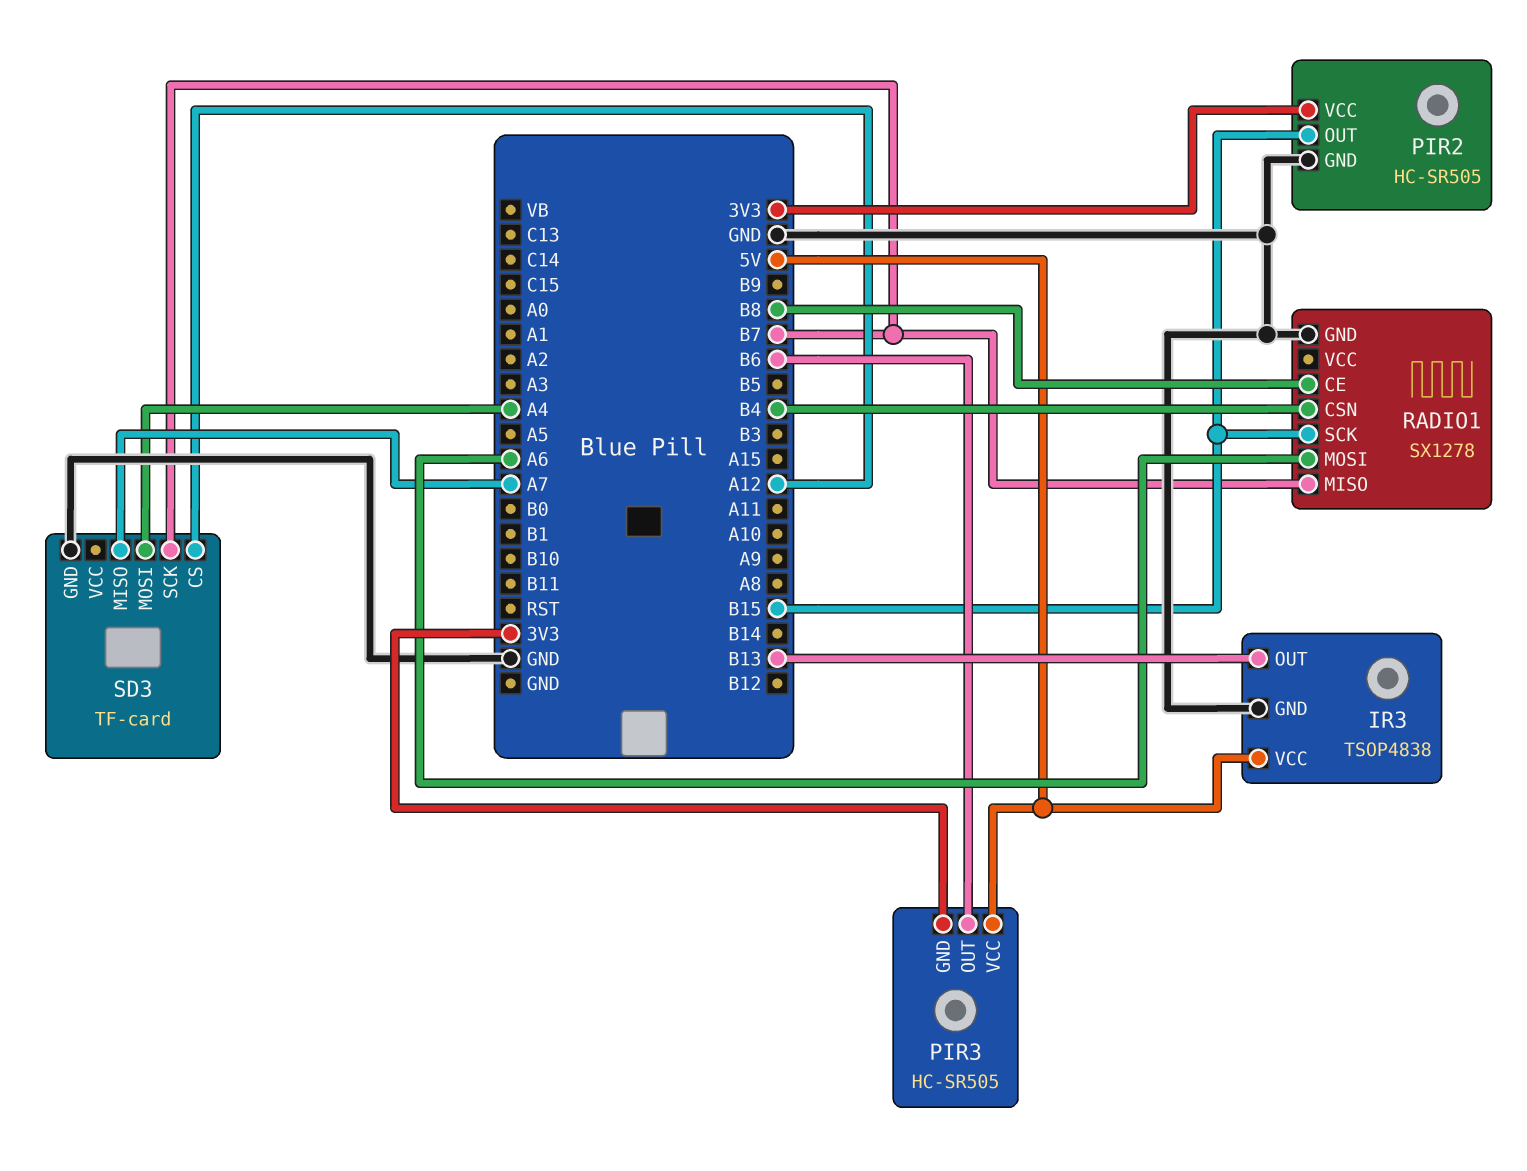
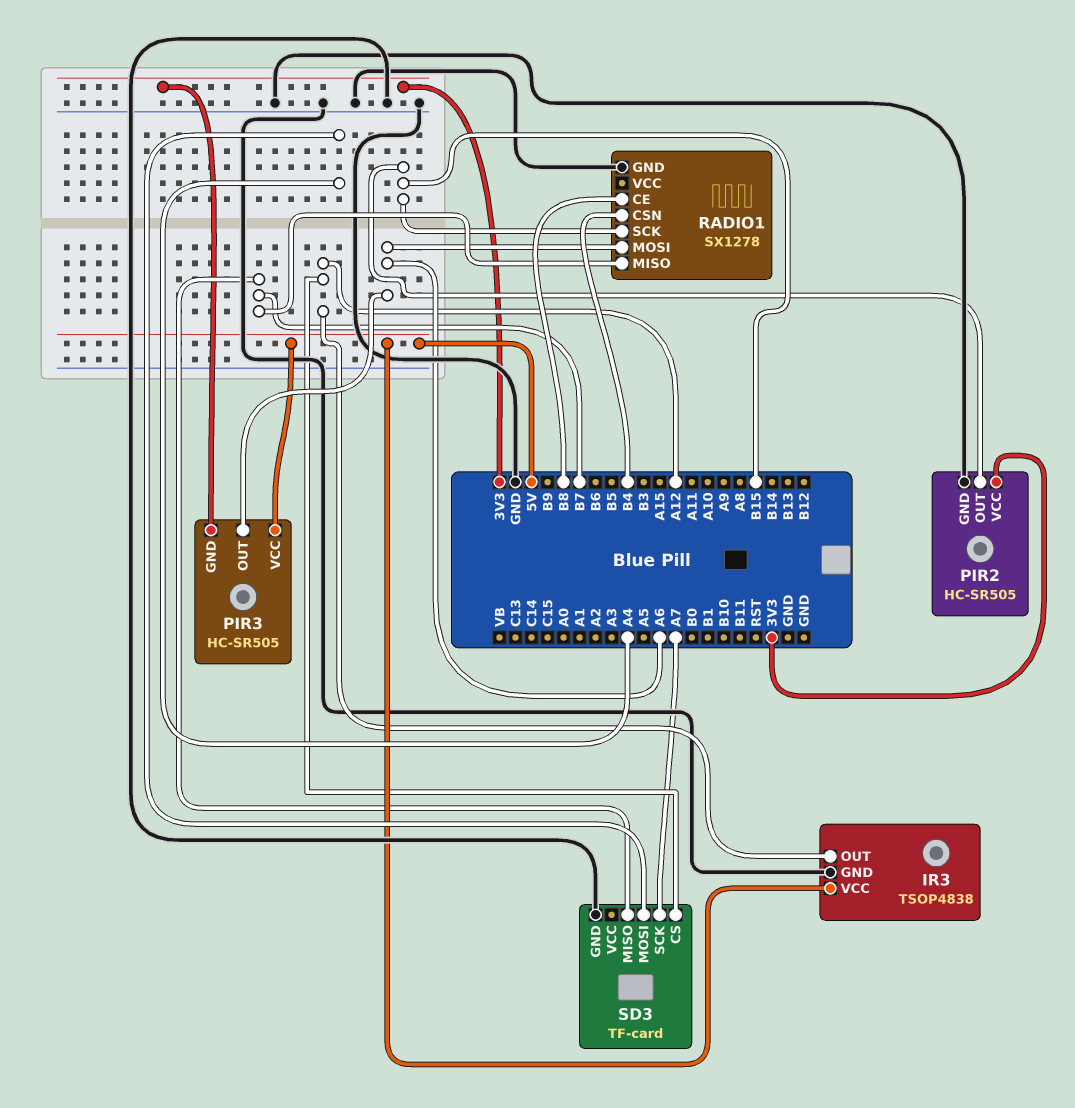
IR3 pin OUT: B13 -> A12
PIR3 pin OUT: B6 -> A6
SD3 pin MISO: A7 -> B7
SD3 pin SCK: B7 -> A7

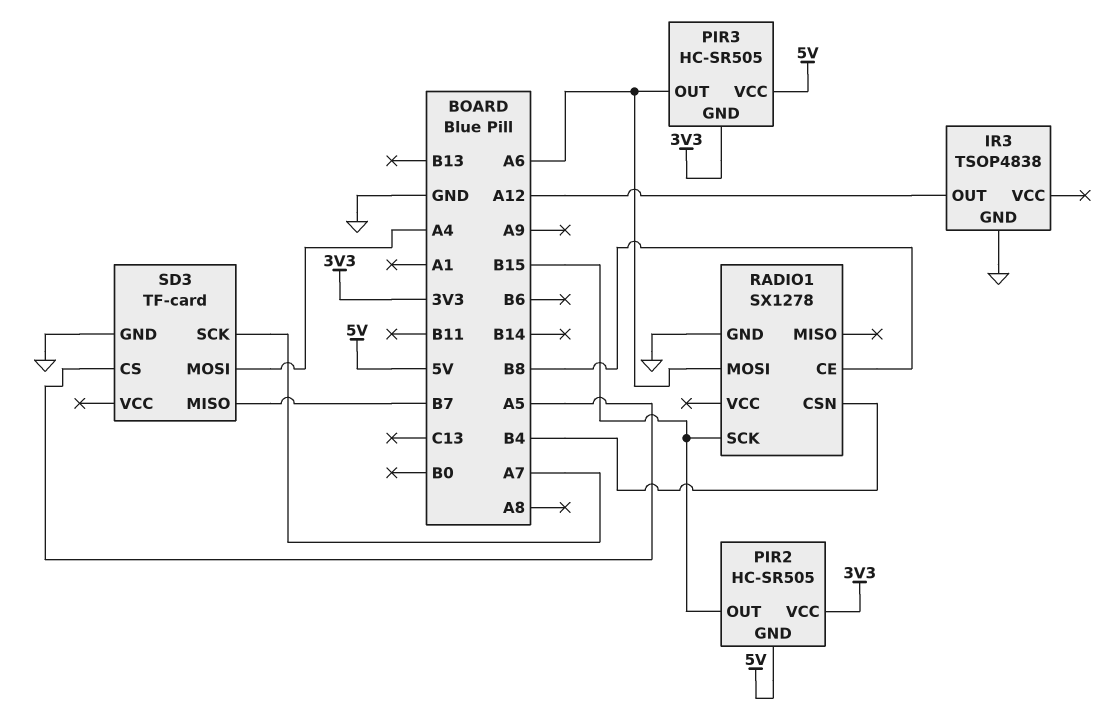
IR3 pin VCC: 5V -> none
PIR2 pin GND: GND -> 5V
RADIO1 pin MISO: B7 -> none
SD3 pin CS: A12 -> A5

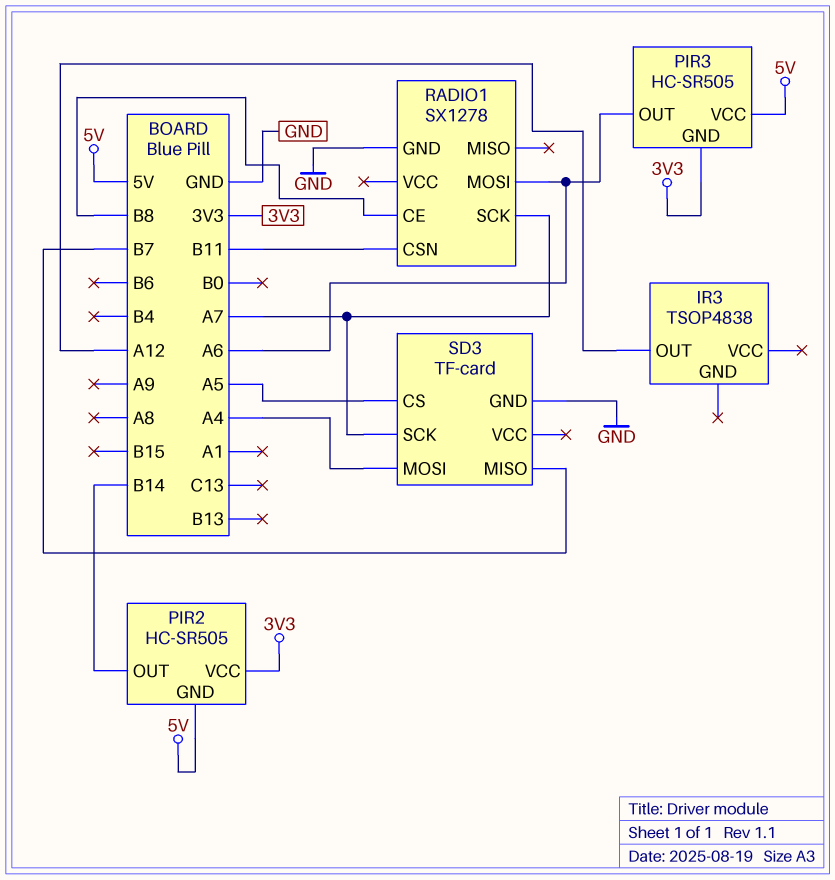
IR3 pin GND: GND -> none
PIR2 pin OUT: B15 -> B14
RADIO1 pin CSN: B4 -> B11
RADIO1 pin SCK: B15 -> A7

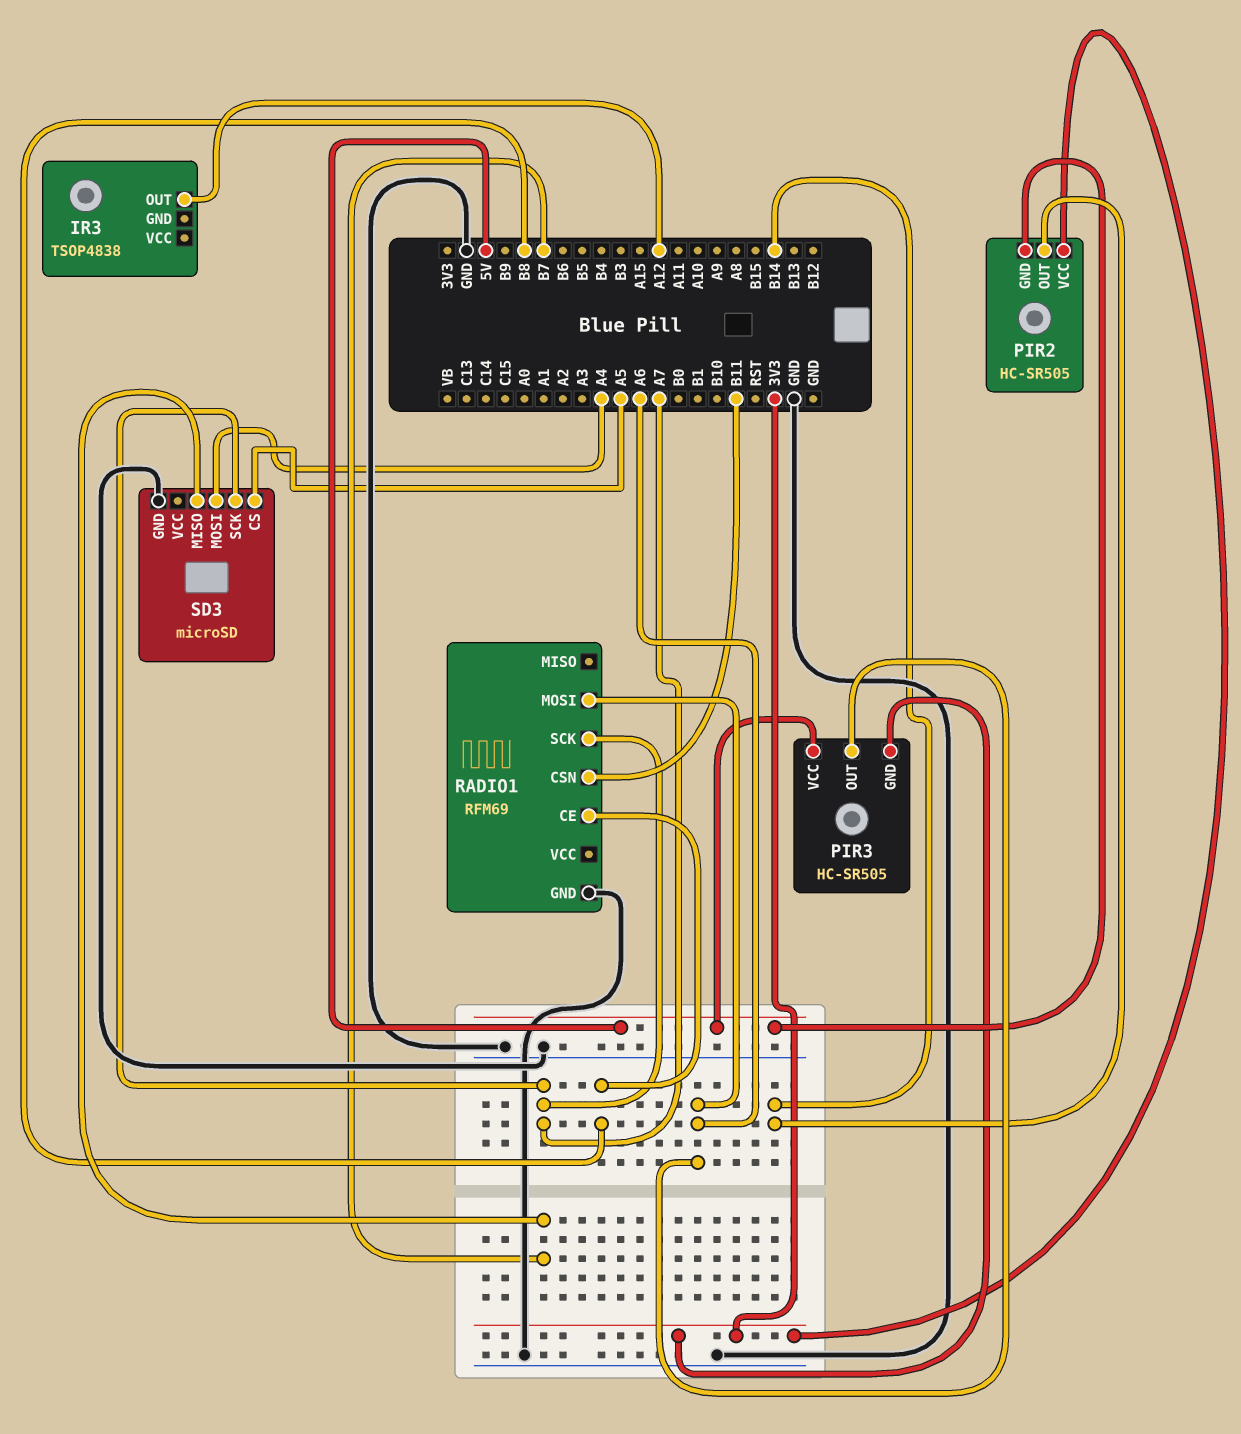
RADIO1: SX1278 -> RFM69
SD3: TF-card -> microSD

